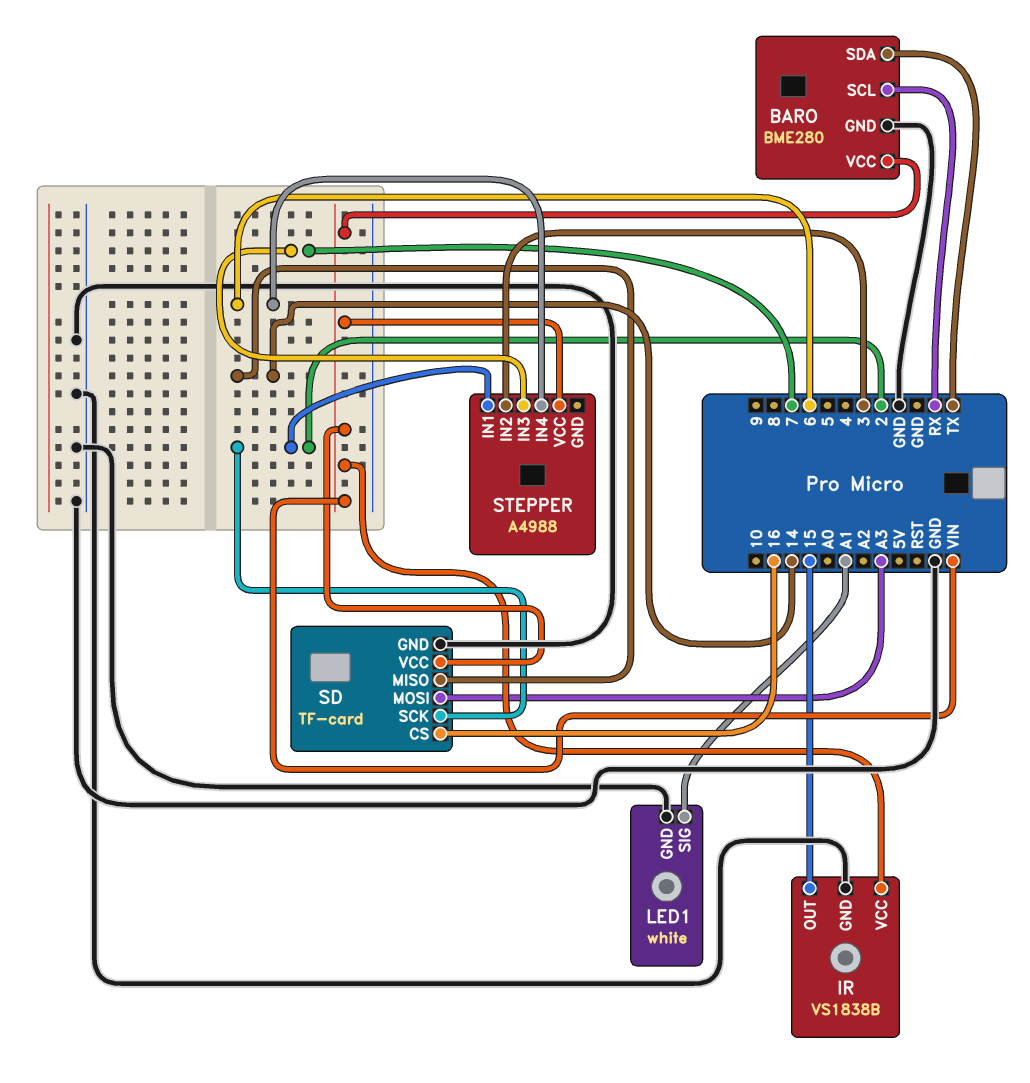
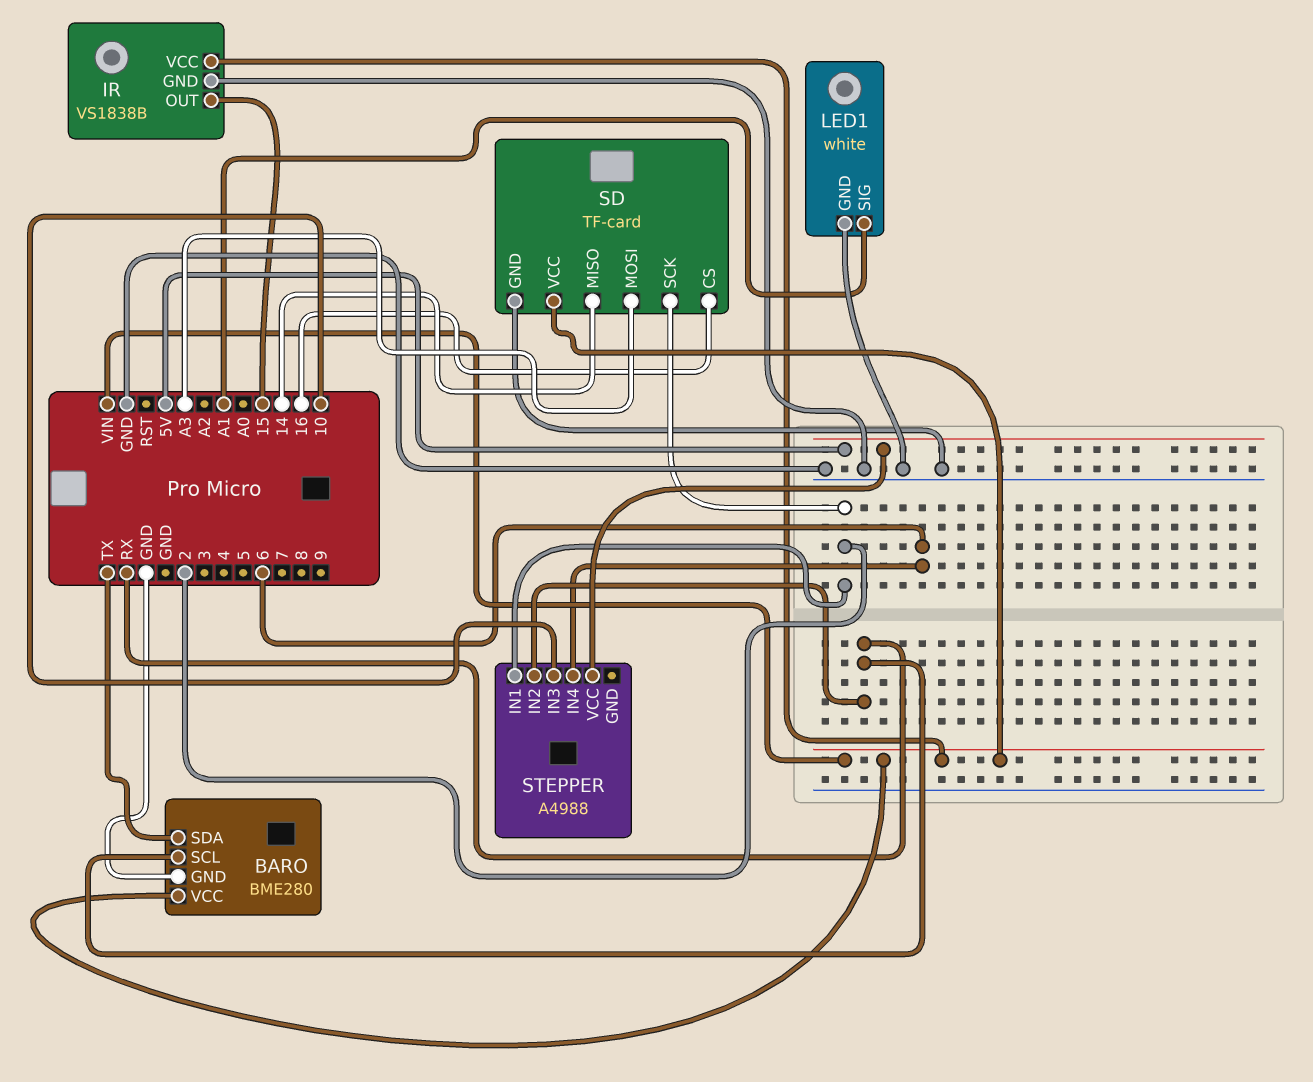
STEPPER pin IN2: 3 -> RX
STEPPER pin IN3: 7 -> 10
STEPPER pin VCC: VIN -> 5V

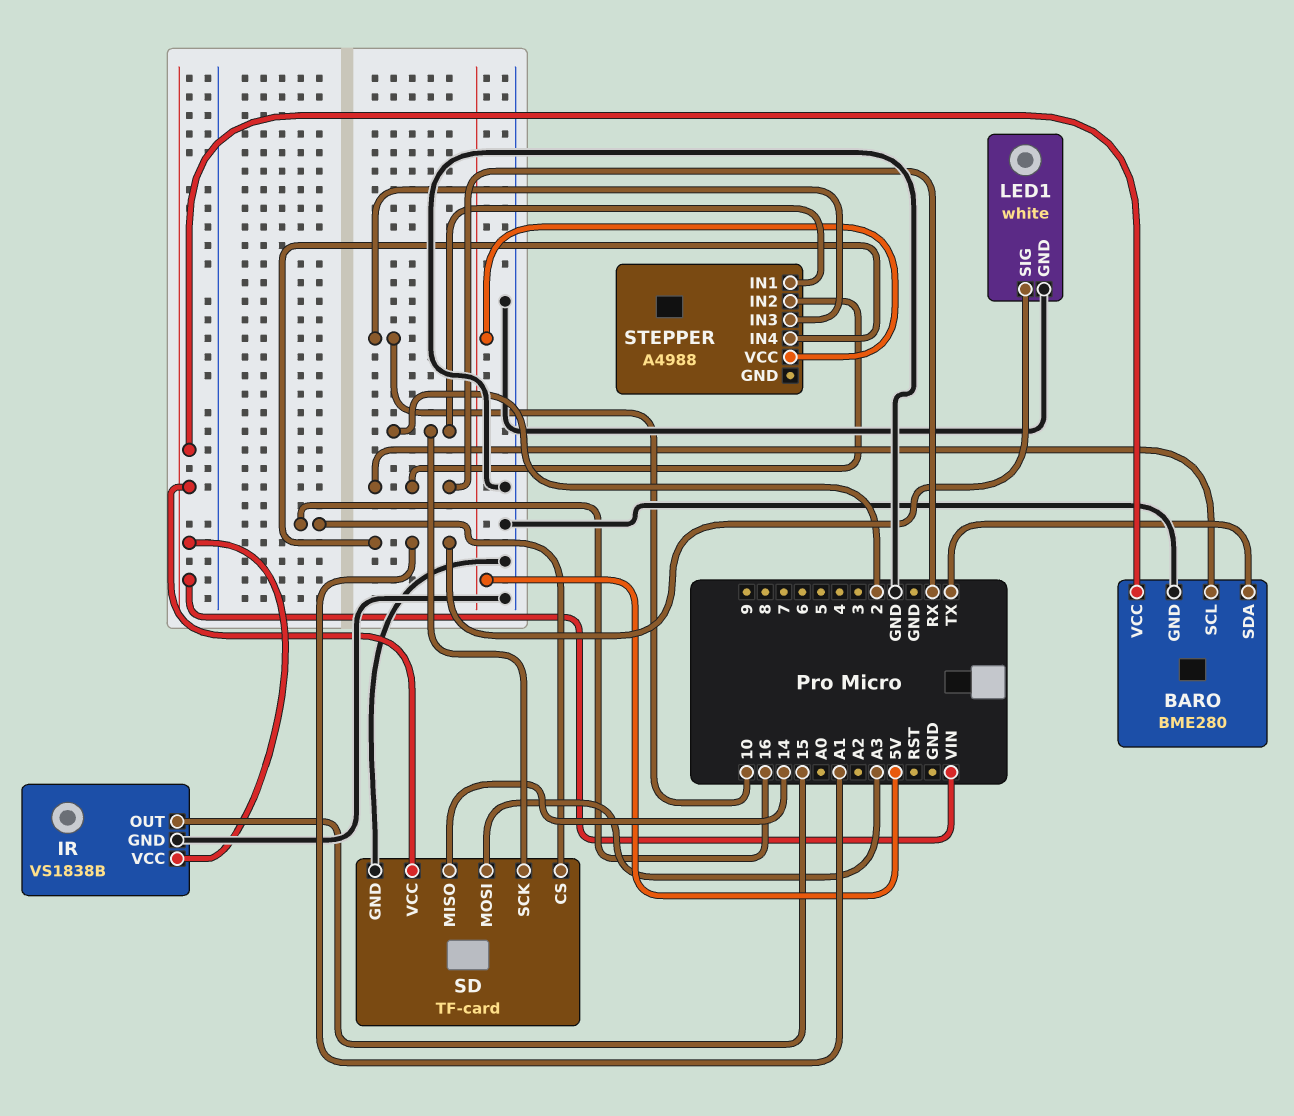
STEPPER pin IN4: 6 -> A1

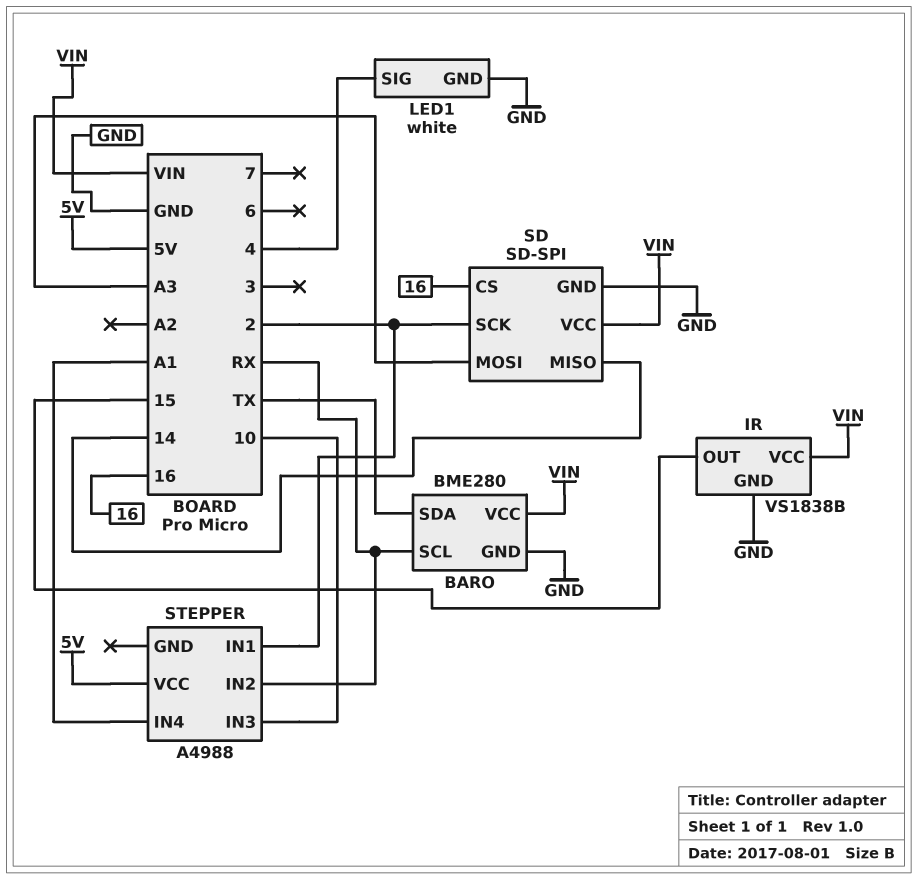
LED1 pin SIG: A1 -> 4
SD: TF-card -> SD-SPI

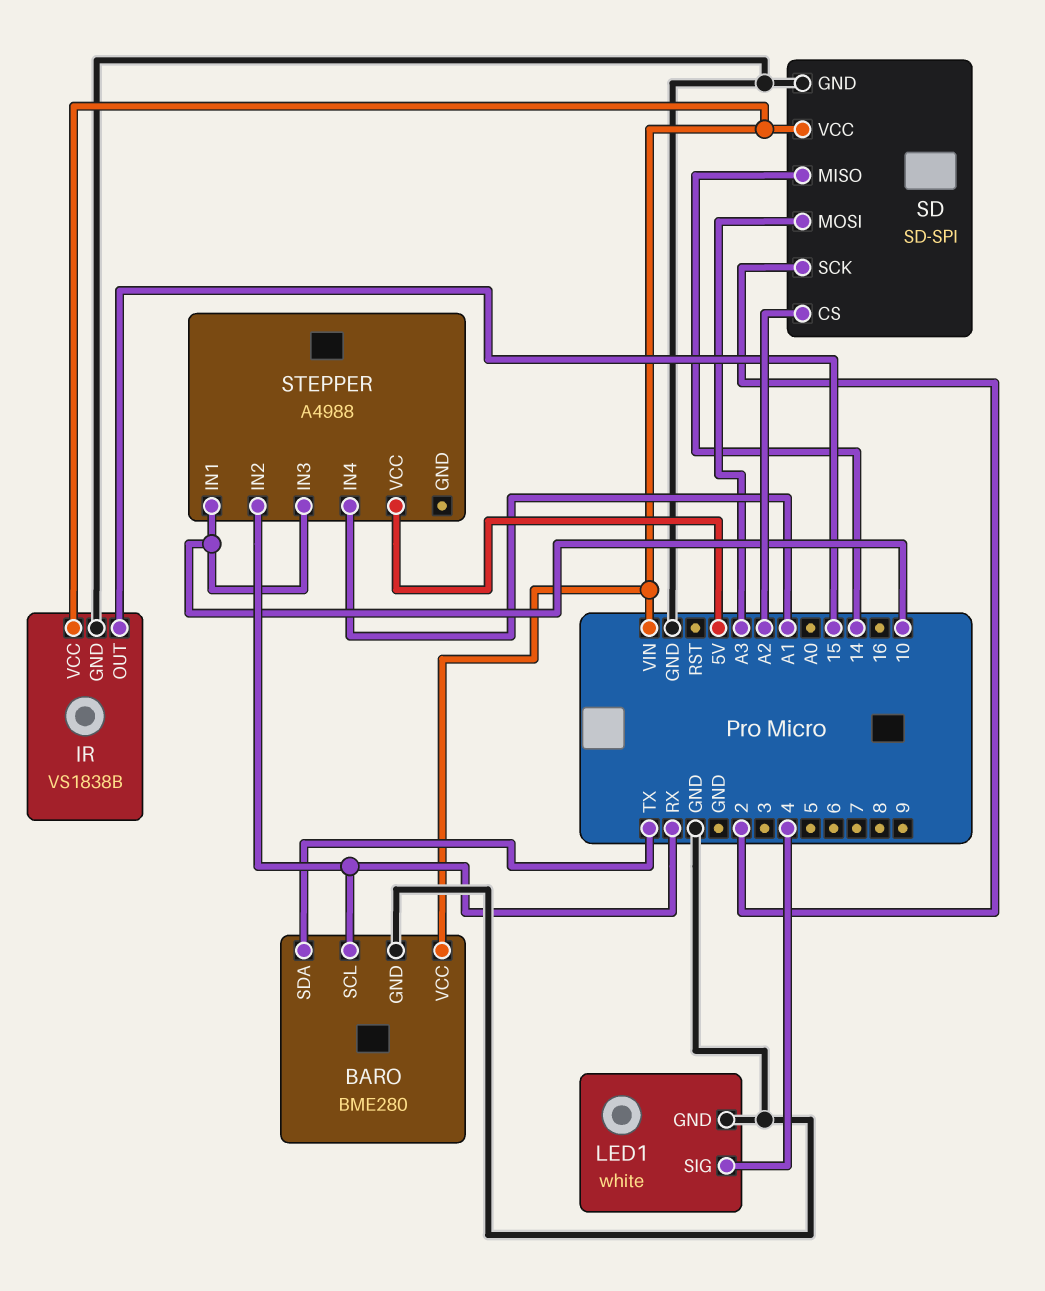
SD pin CS: 16 -> A2
STEPPER pin IN1: 2 -> 10

